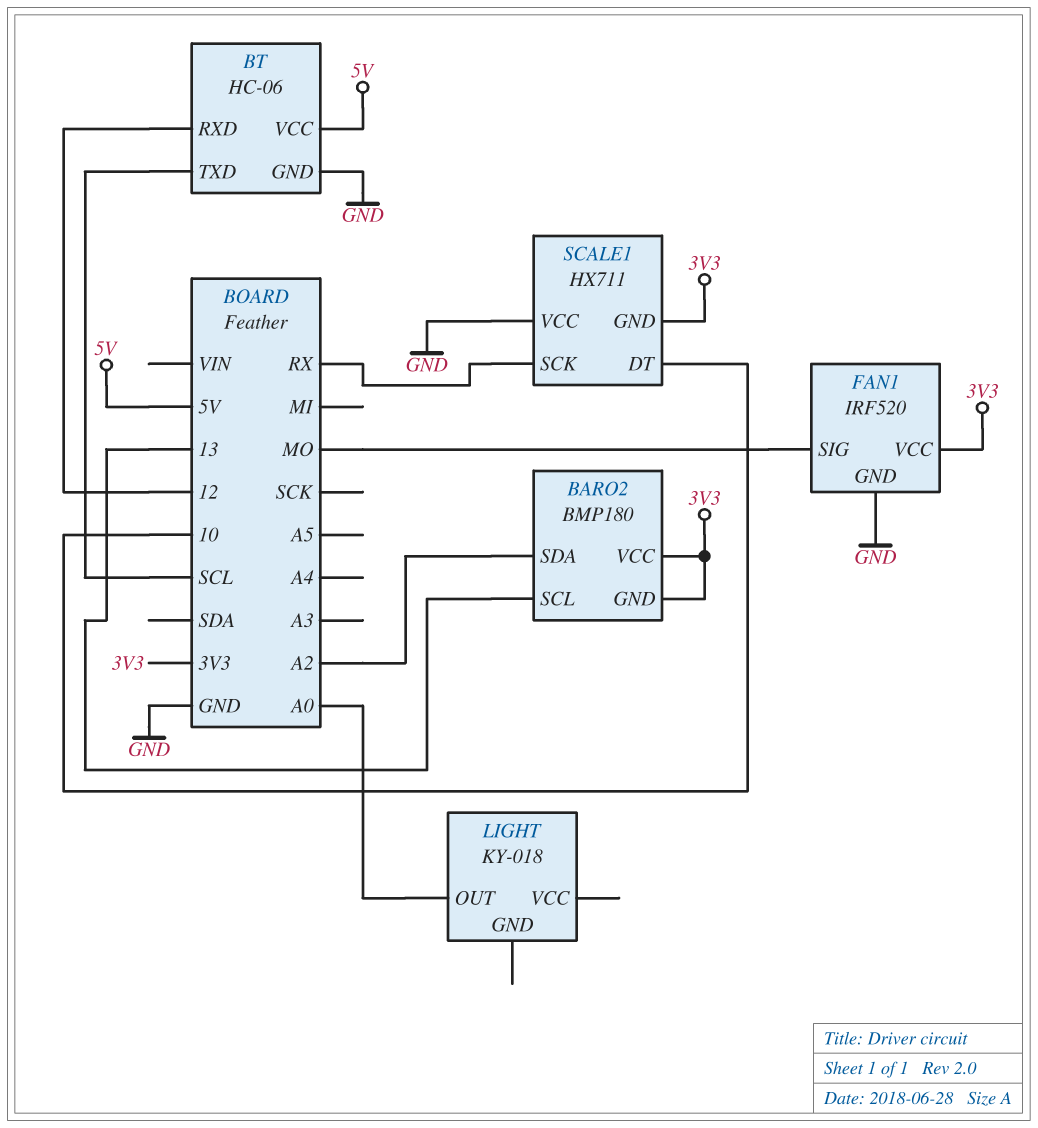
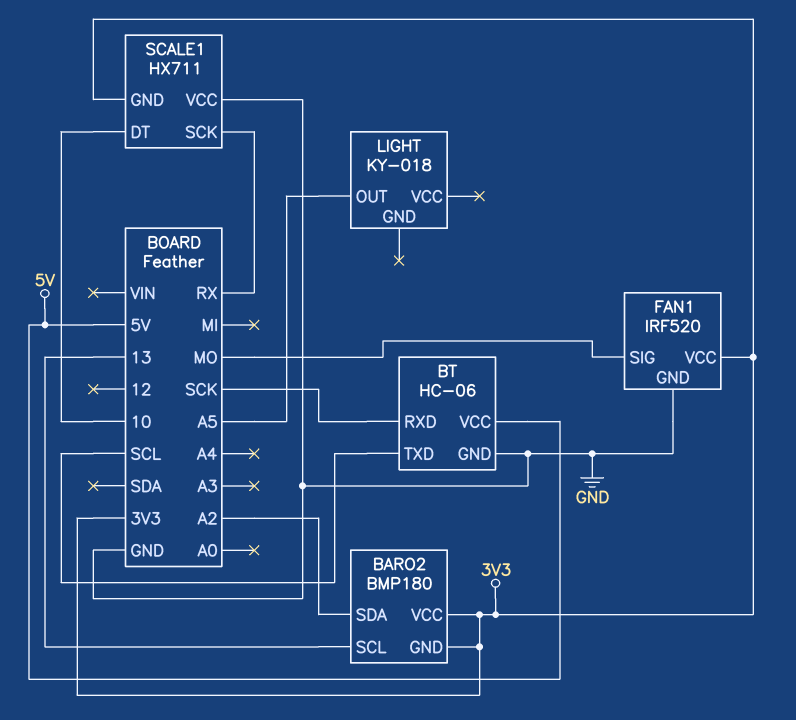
BT pin RXD: 12 -> SCK
LIGHT pin OUT: A0 -> A5

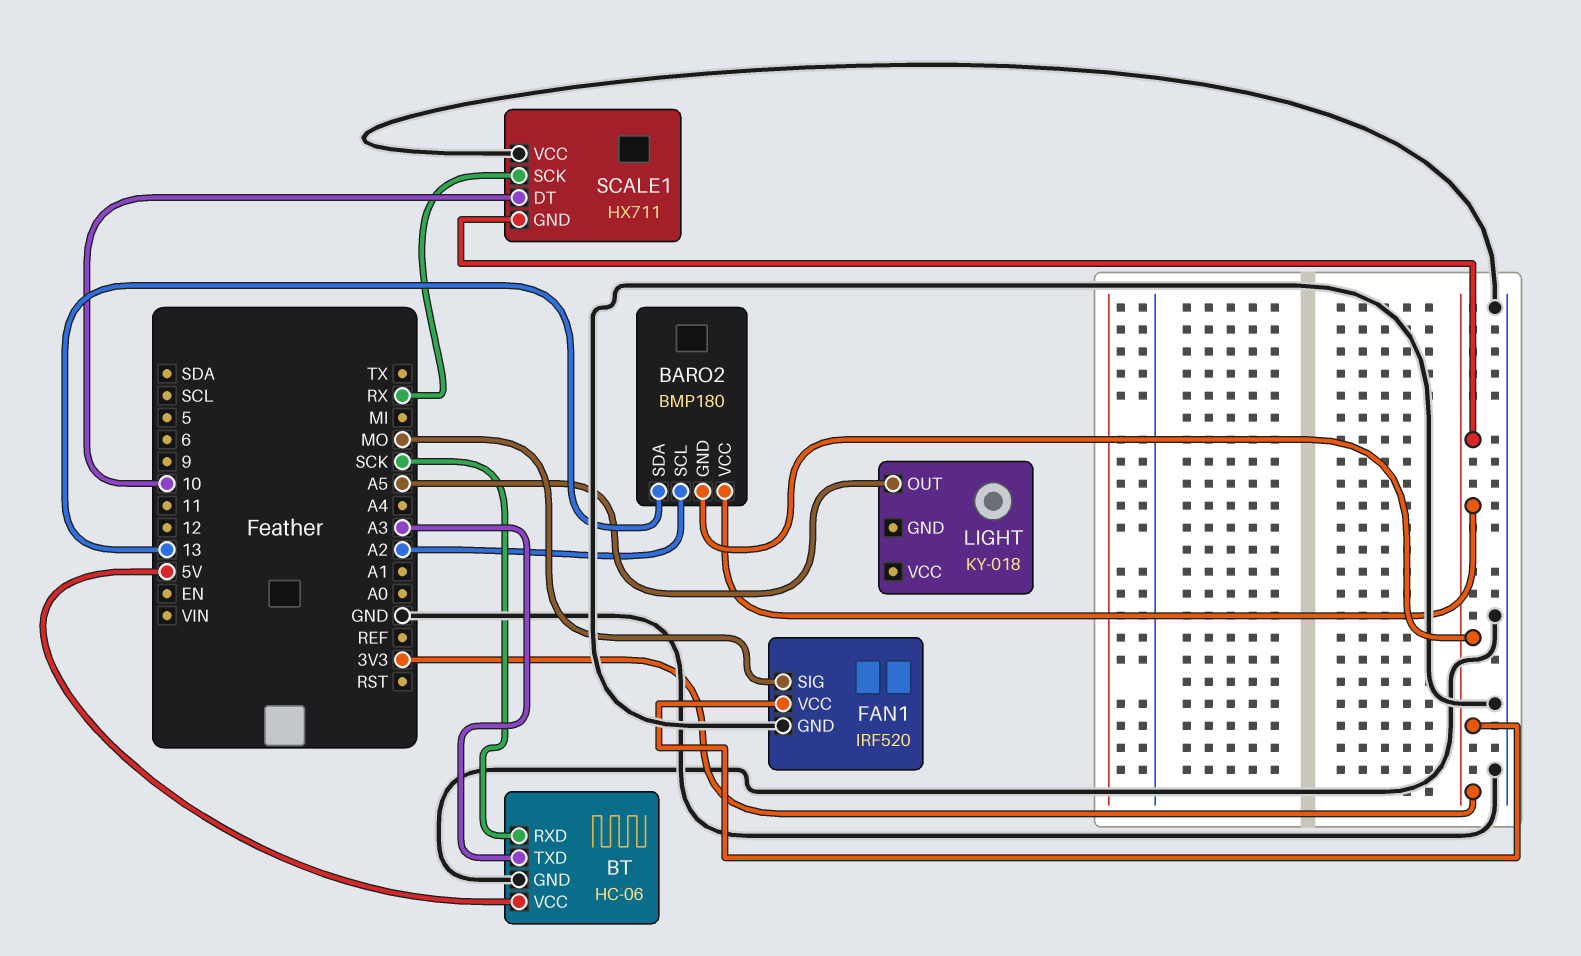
BARO2 pin SCL: 13 -> A2
BARO2 pin SDA: A2 -> 13
BT pin TXD: SCL -> A3

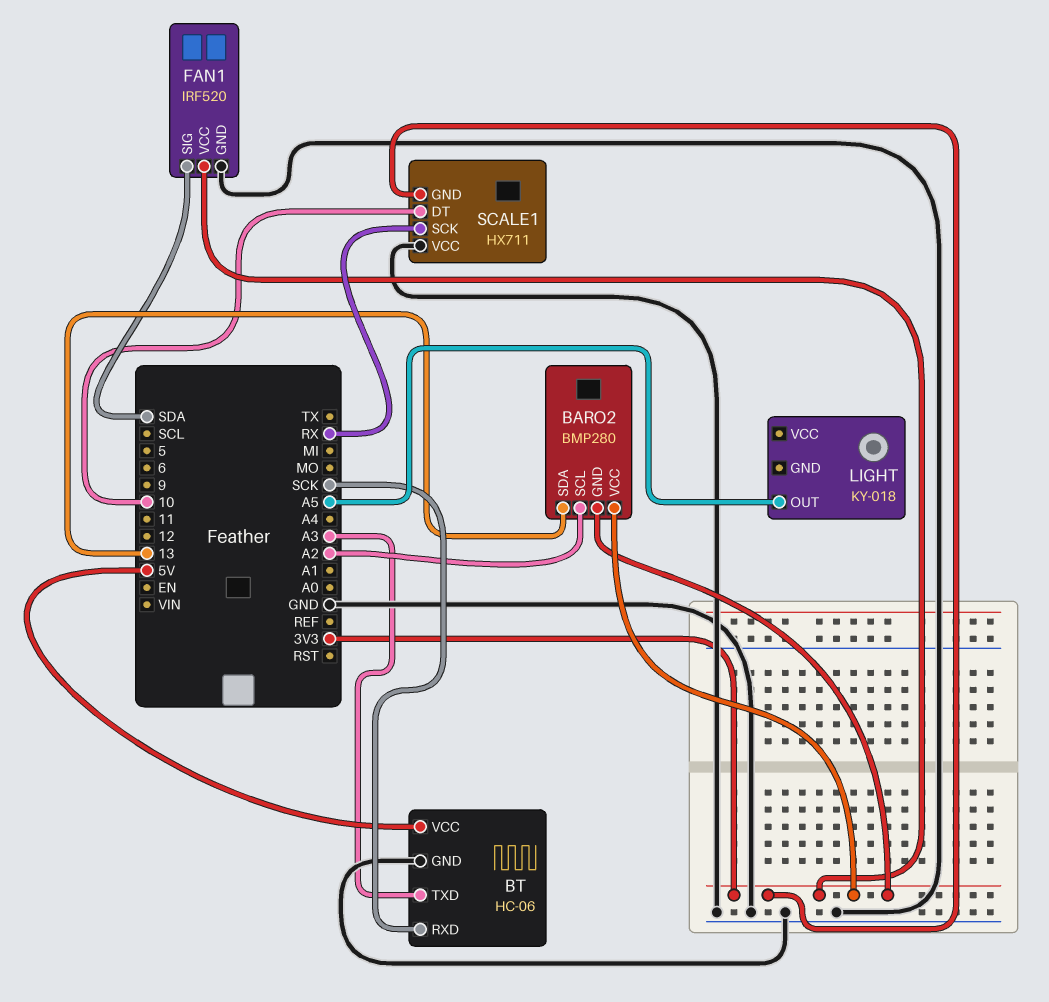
BARO2: BMP180 -> BMP280
FAN1 pin SIG: MO -> SDA

